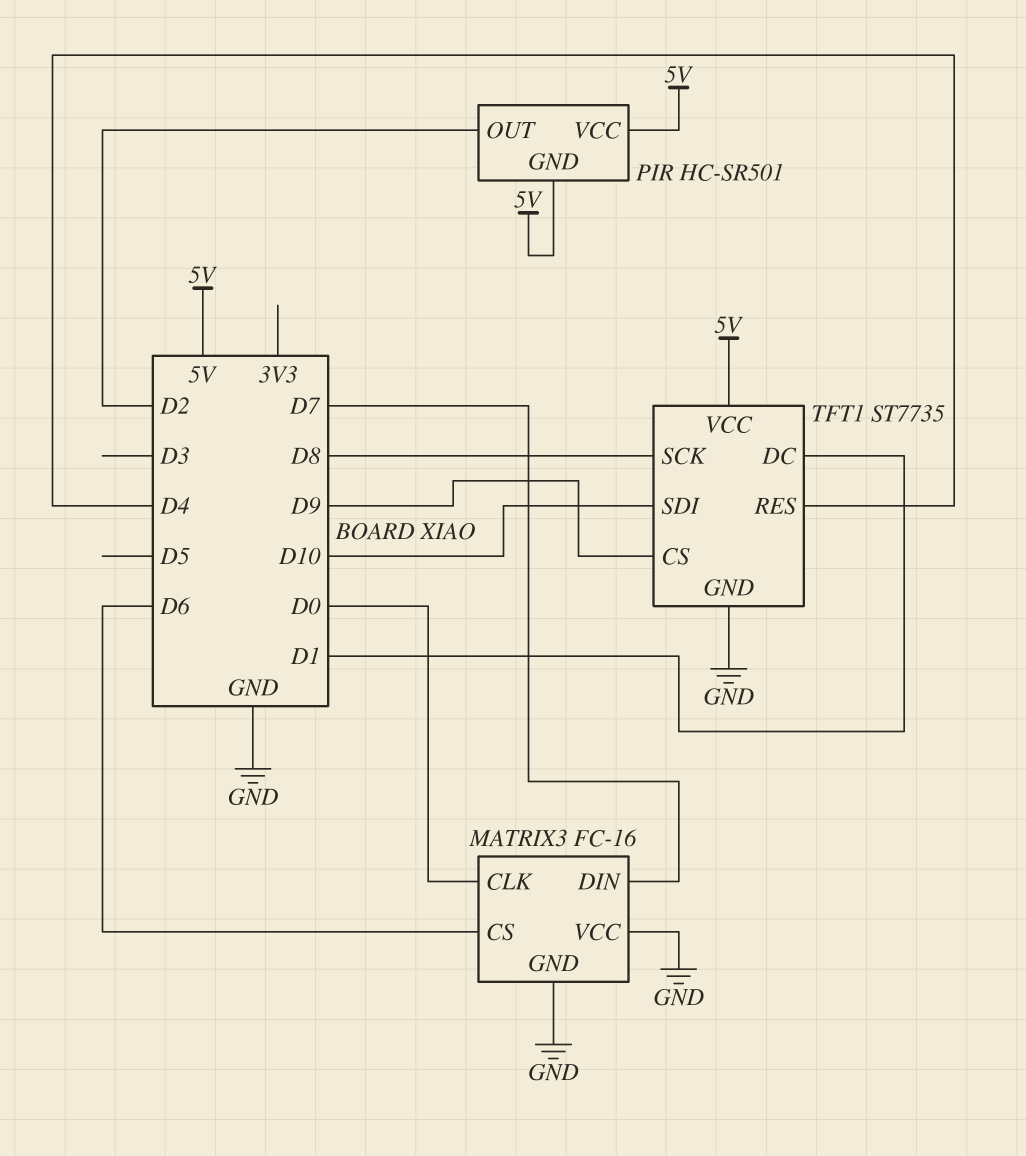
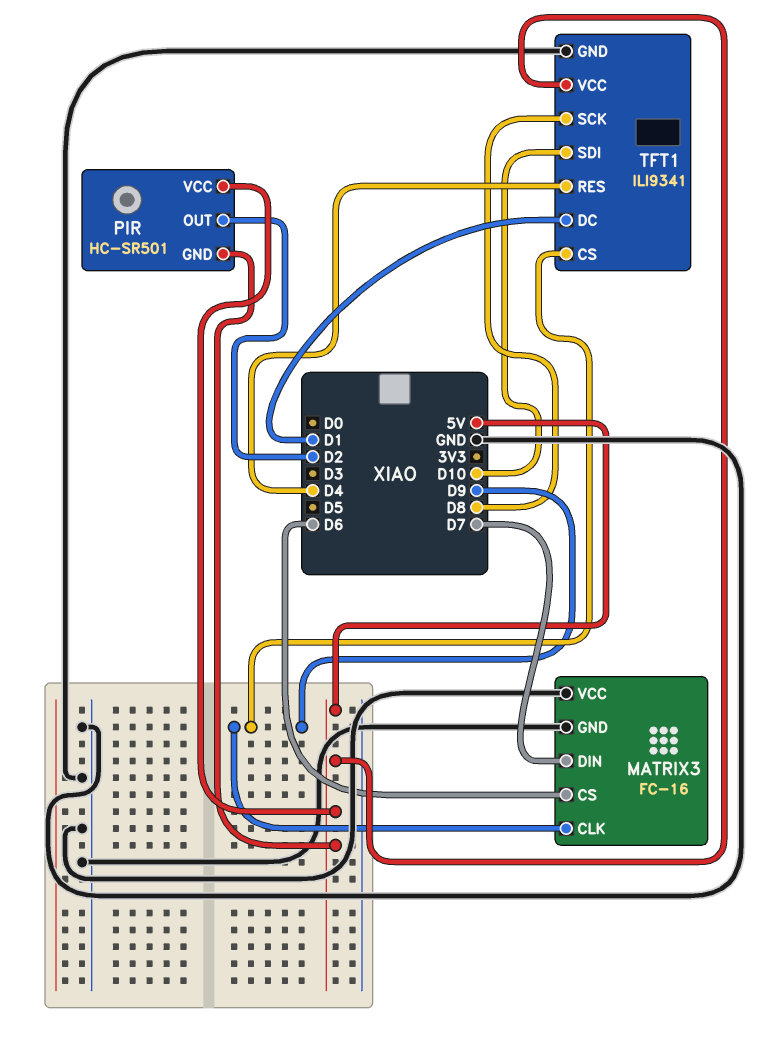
MATRIX3 pin CLK: D0 -> D9
TFT1: ST7735 -> ILI9341

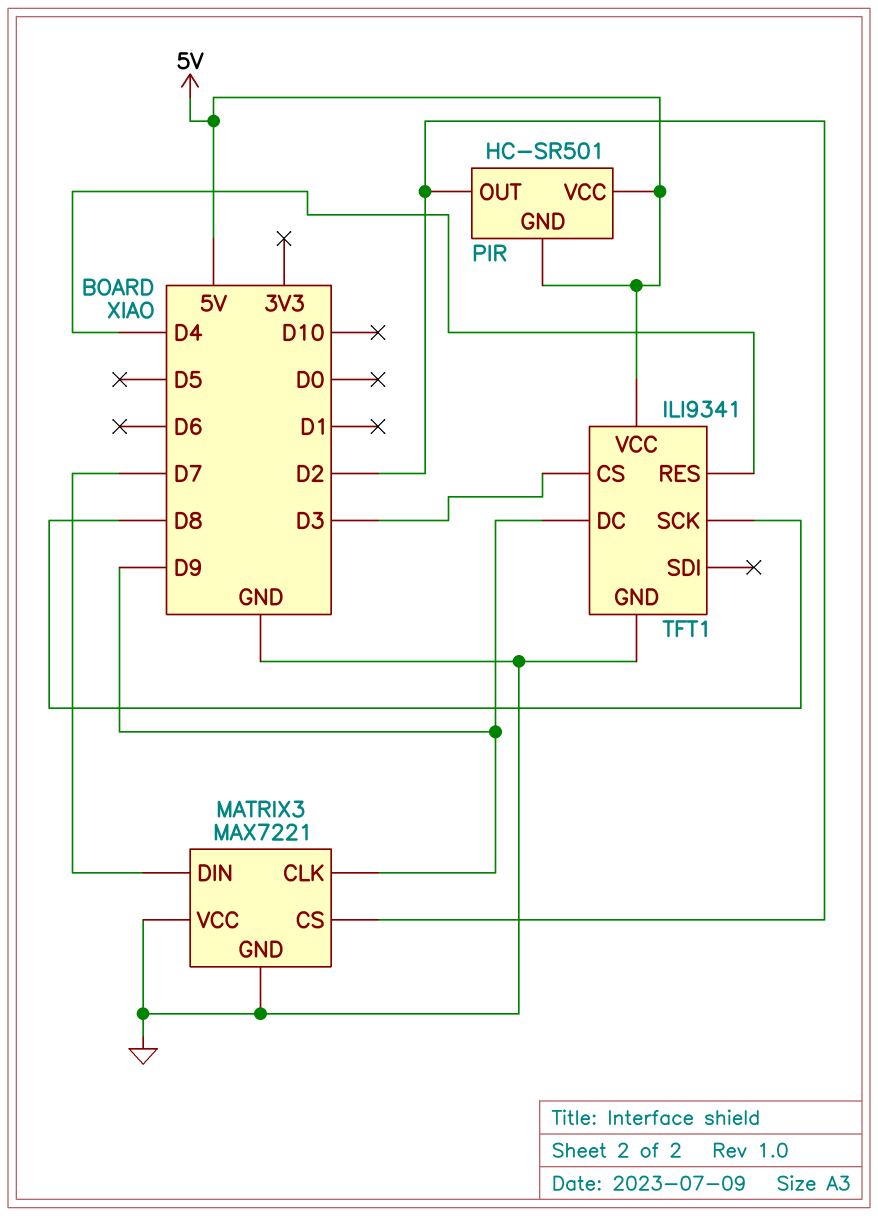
MATRIX3: FC-16 -> MAX7221
MATRIX3 pin CS: D6 -> D2
TFT1 pin CS: D9 -> D3
TFT1 pin DC: D1 -> D9
TFT1 pin SDI: D10 -> none

